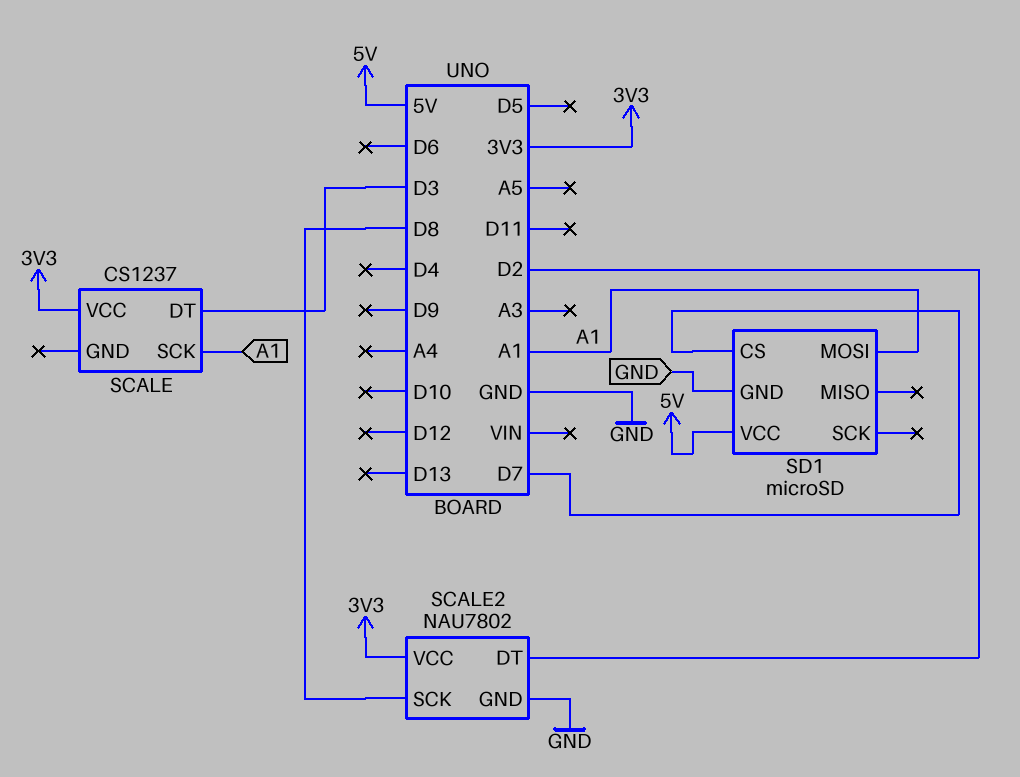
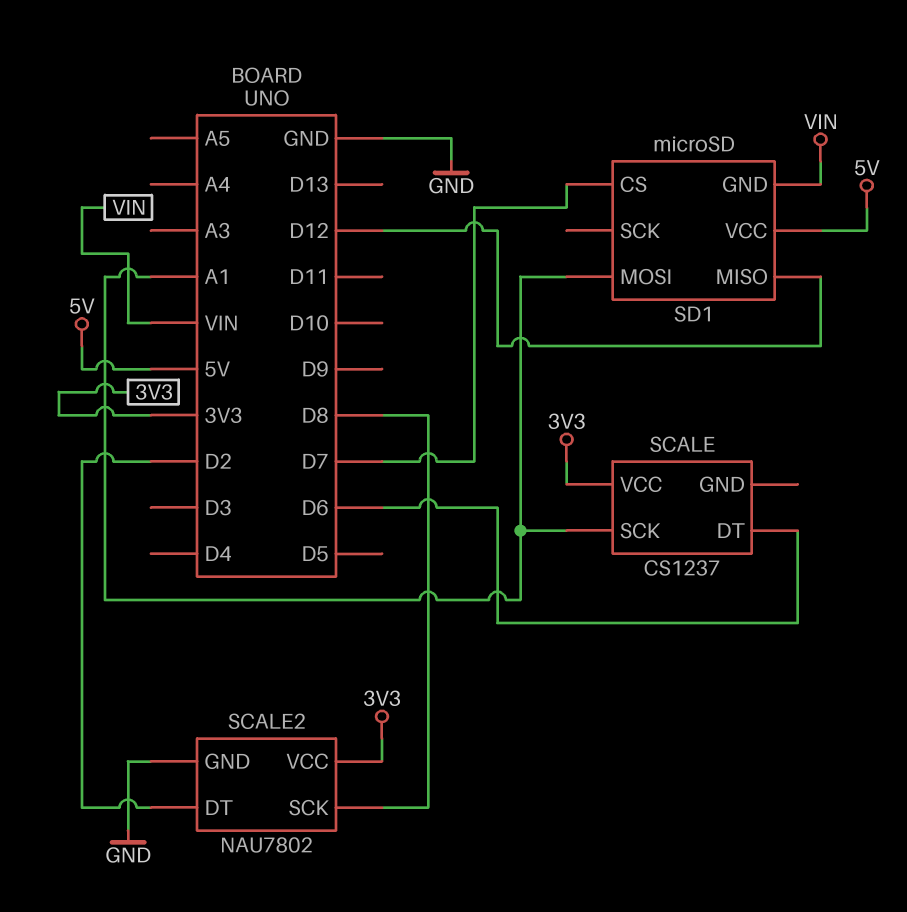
SCALE pin DT: D3 -> D6
SD1 pin GND: GND -> VIN
SD1 pin MISO: none -> D12

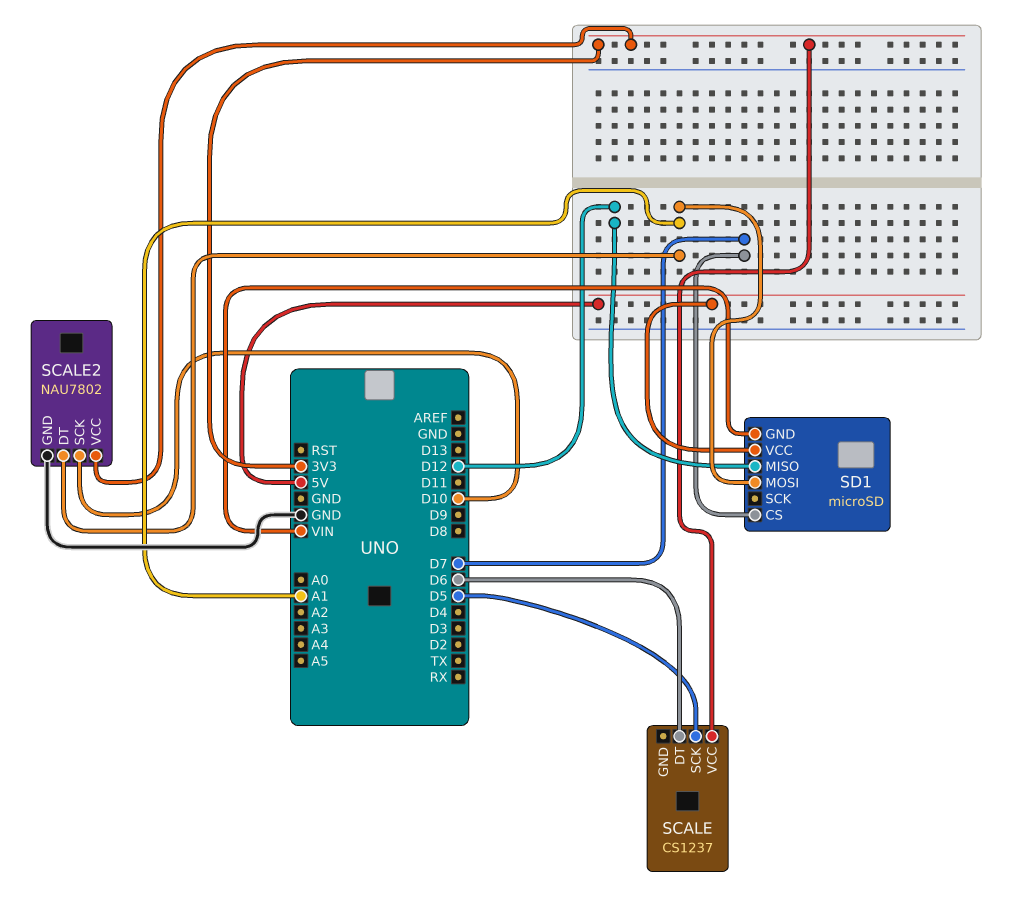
SCALE pin SCK: A1 -> D5
SCALE2 pin DT: D2 -> A1
SCALE2 pin SCK: D8 -> D10

